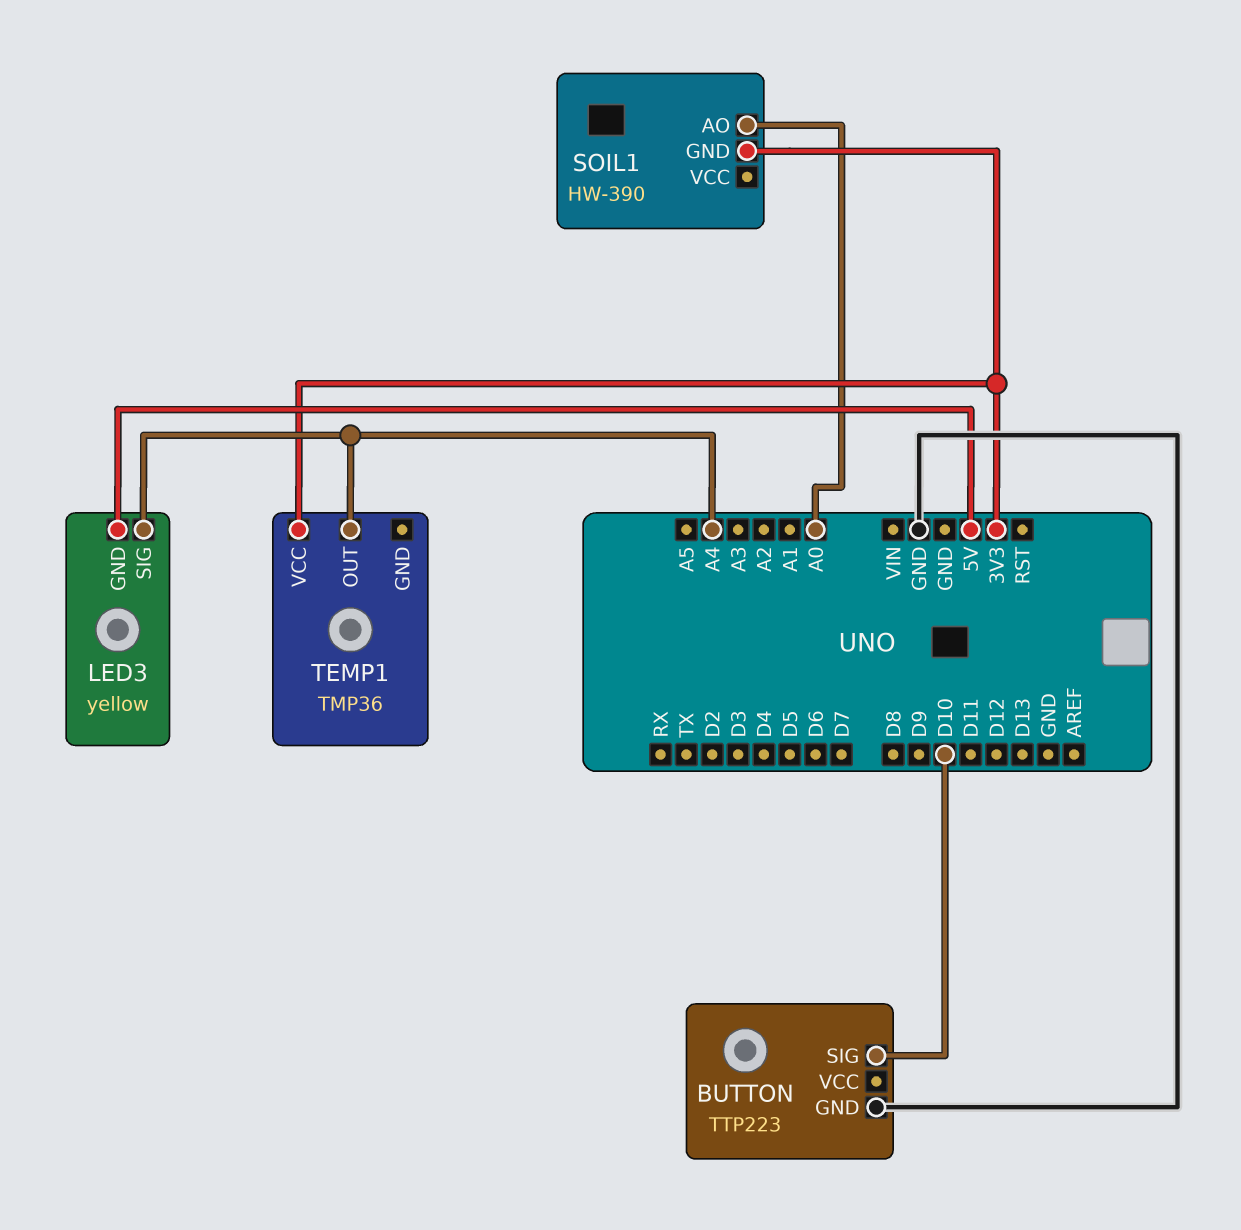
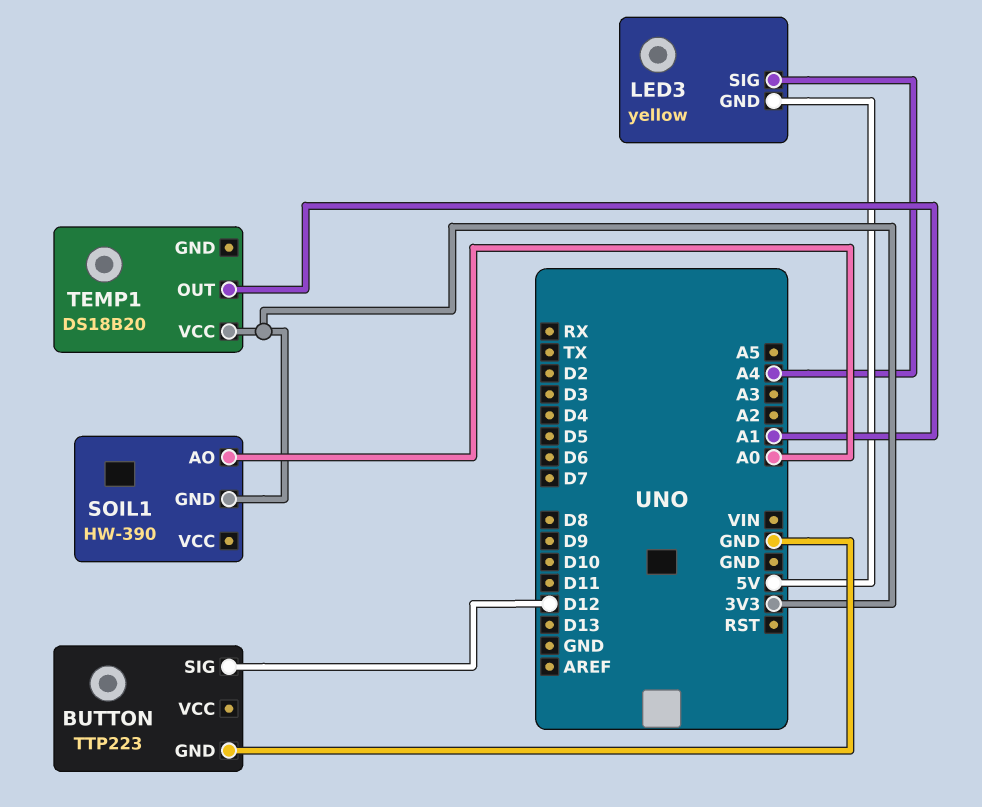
BUTTON pin SIG: D10 -> D12
TEMP1: TMP36 -> DS18B20
TEMP1 pin OUT: A4 -> A1

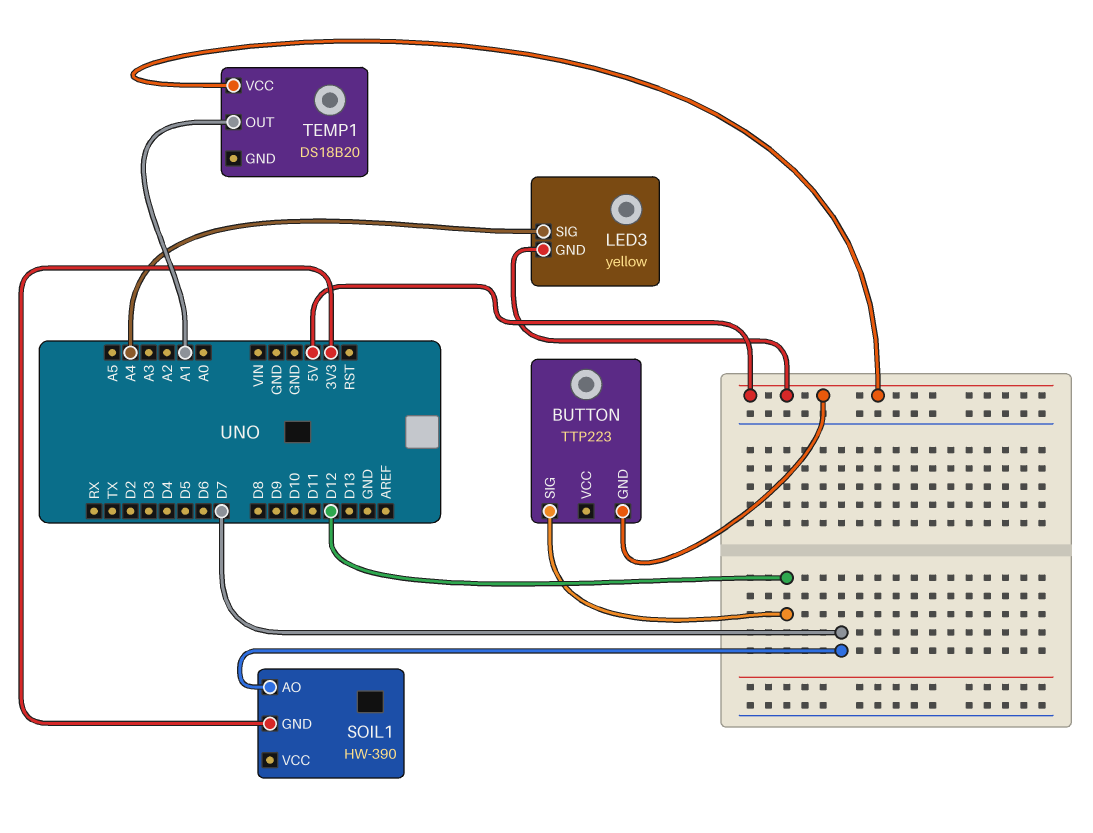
BUTTON pin GND: GND -> 5V
SOIL1 pin AO: A0 -> D7
TEMP1 pin VCC: 3V3 -> 5V

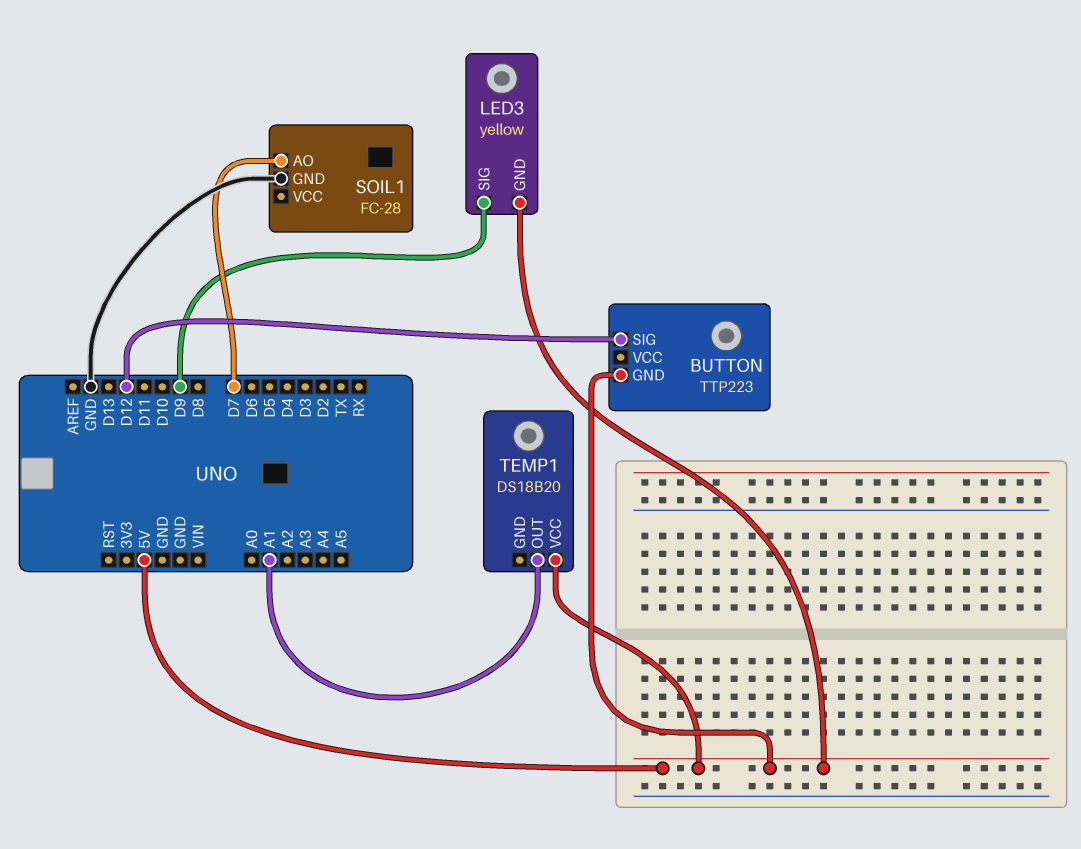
LED3 pin SIG: A4 -> D9
SOIL1: HW-390 -> FC-28
SOIL1 pin GND: 3V3 -> GND

